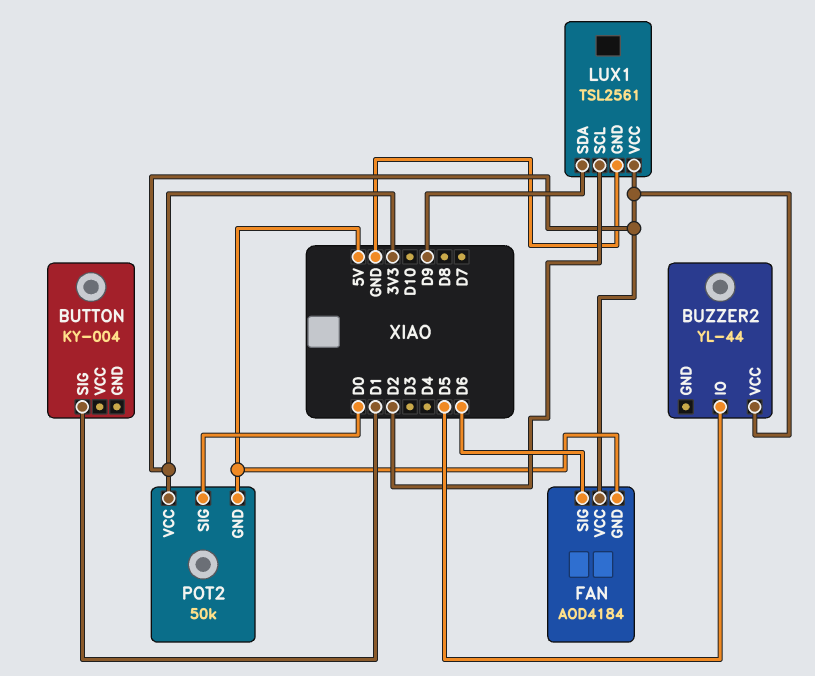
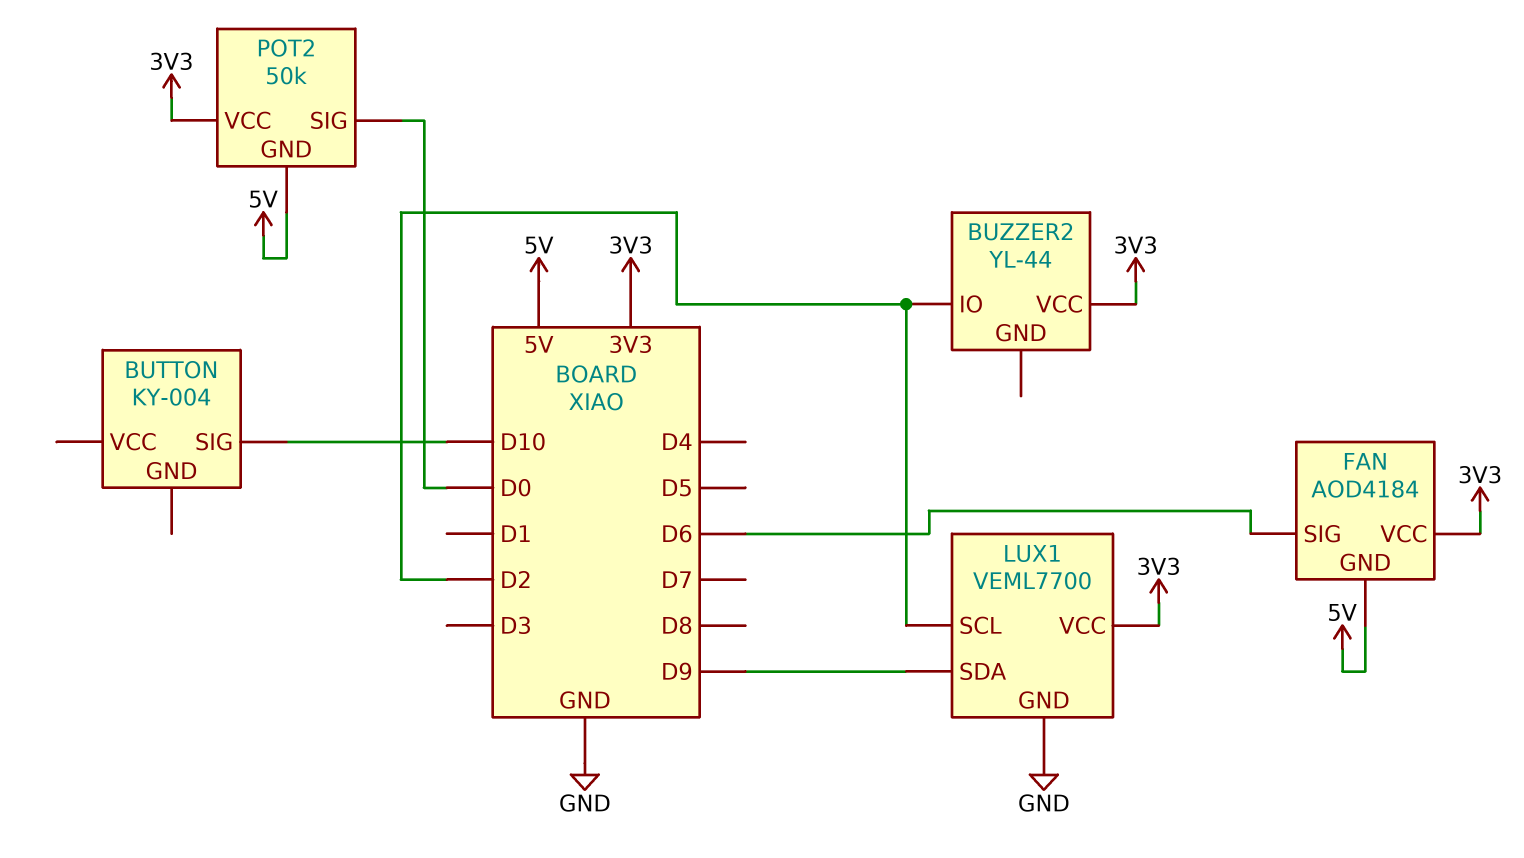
BUTTON pin SIG: D1 -> D10
BUZZER2 pin IO: D5 -> D2
LUX1: TSL2561 -> VEML7700

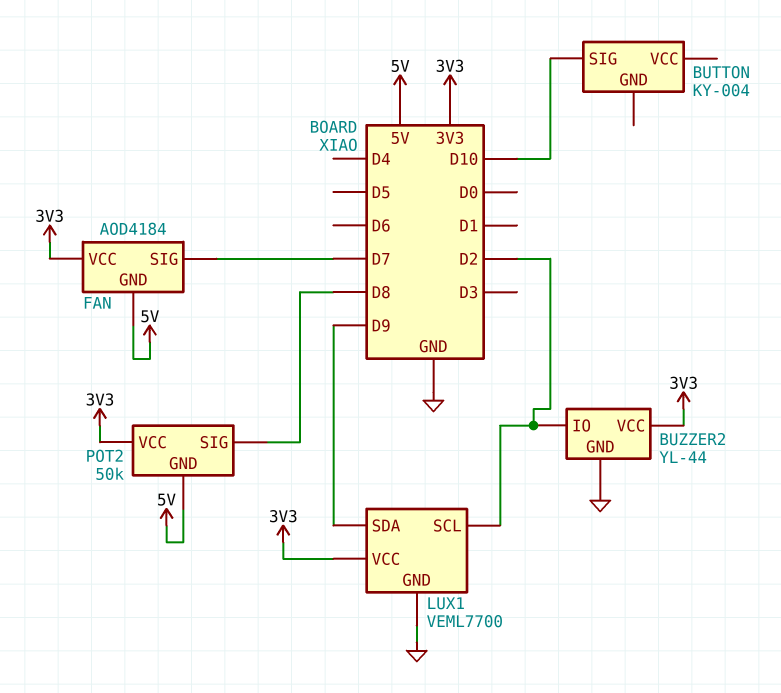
BUZZER2 pin GND: none -> GND
FAN pin SIG: D6 -> D7
POT2 pin SIG: D0 -> D8

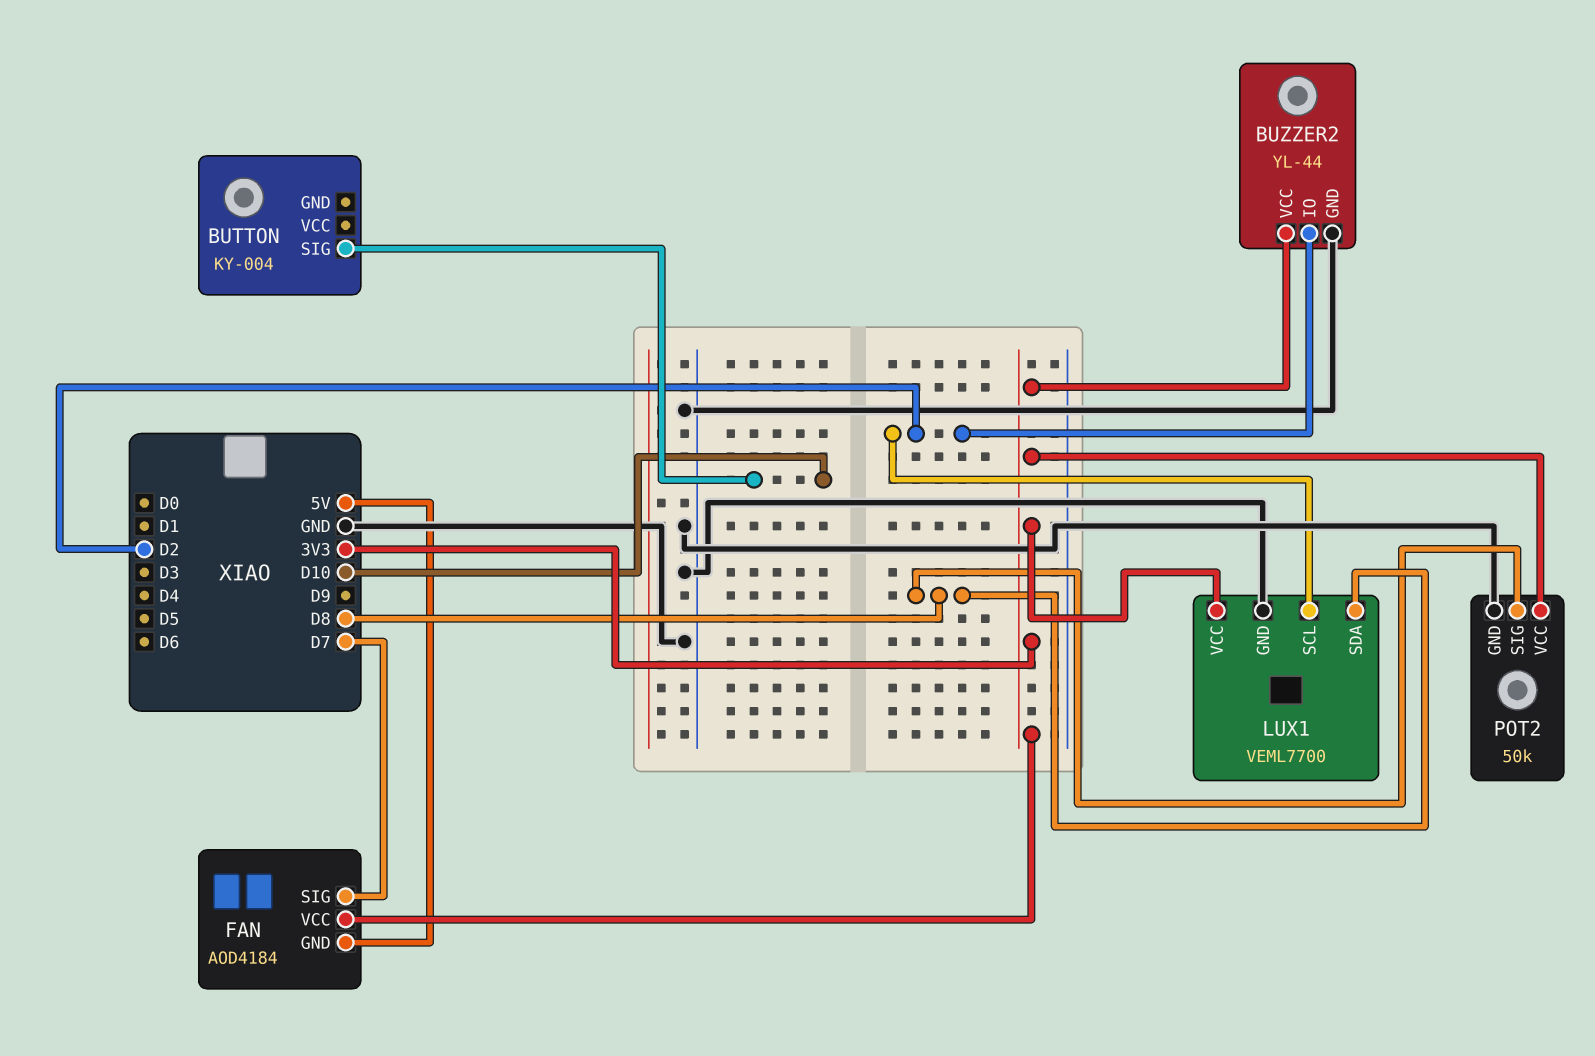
LUX1 pin SDA: D9 -> D8
POT2 pin GND: 5V -> GND

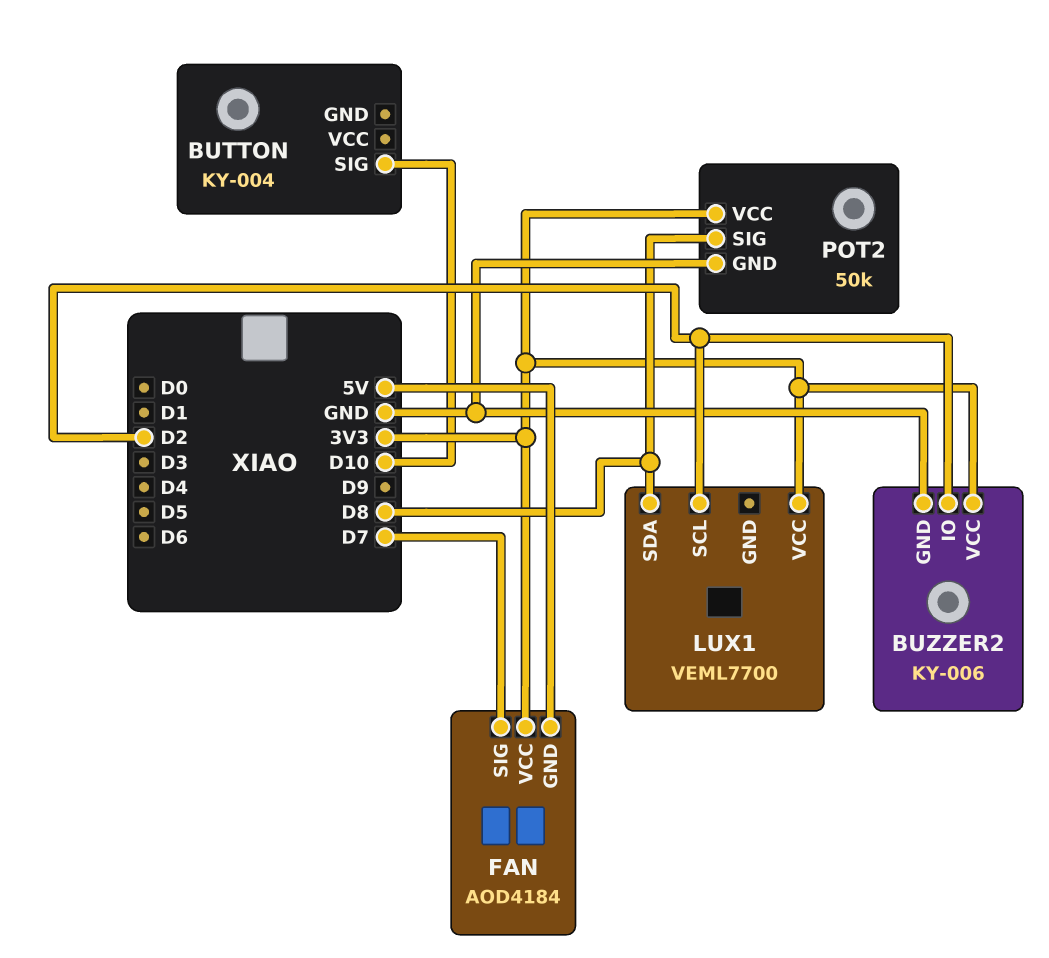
BUZZER2: YL-44 -> KY-006
LUX1 pin GND: GND -> none

